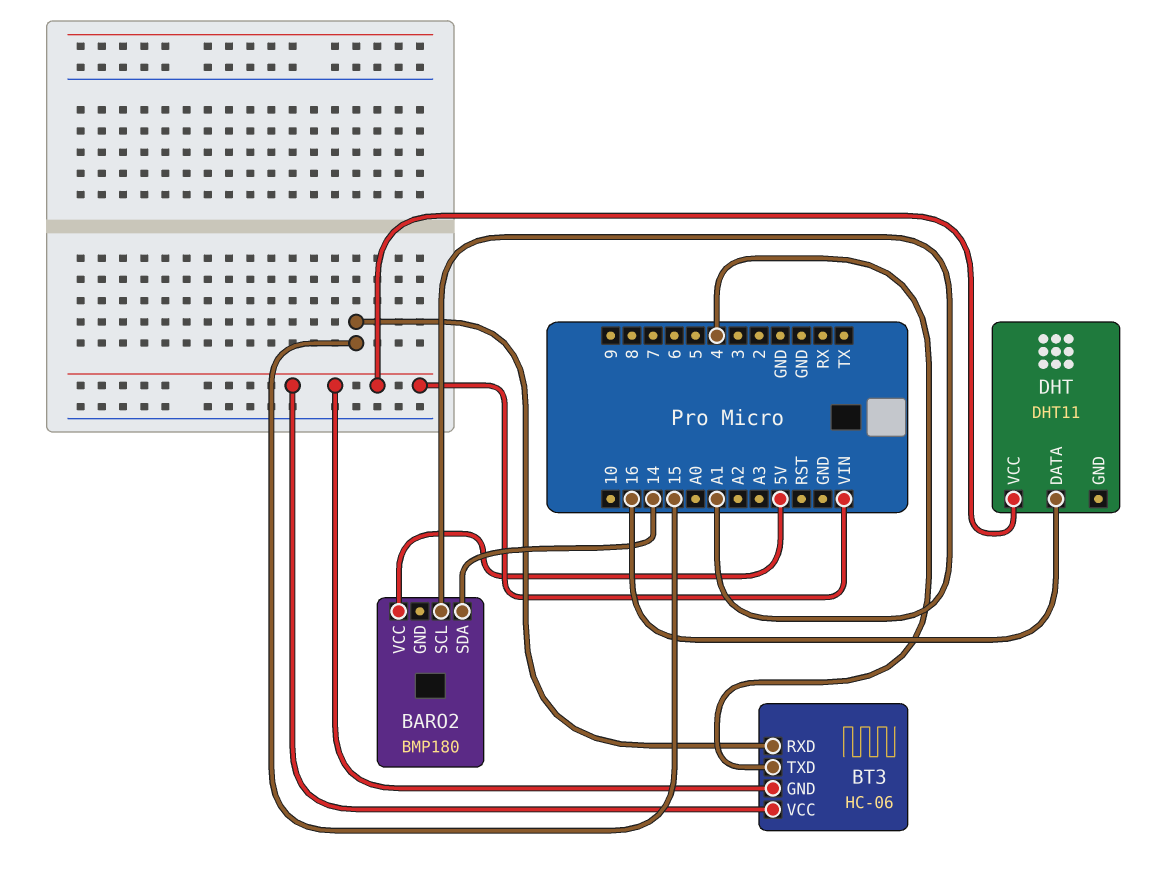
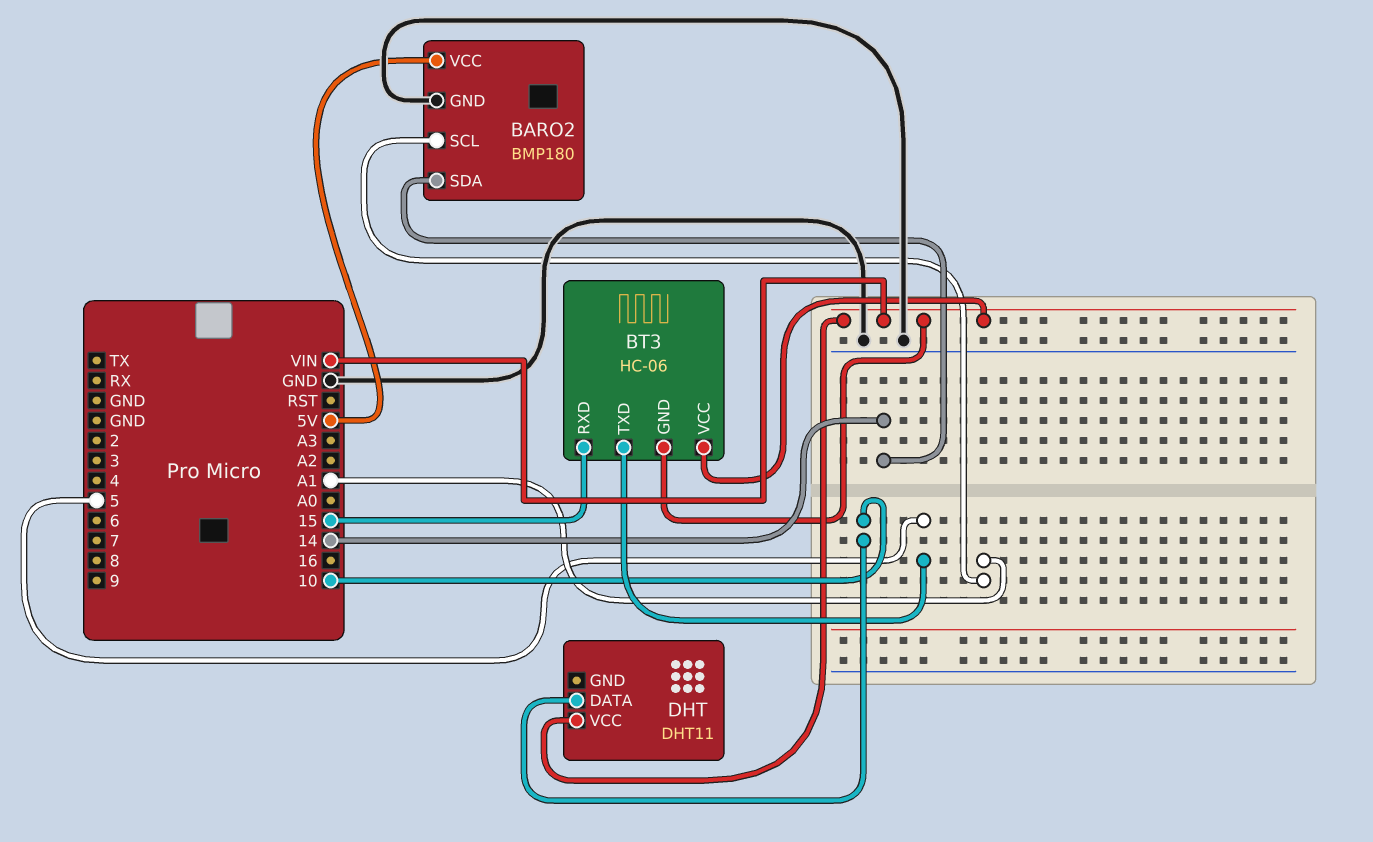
BARO2 pin GND: none -> GND
BT3 pin TXD: 4 -> 5
DHT pin DATA: 16 -> 10

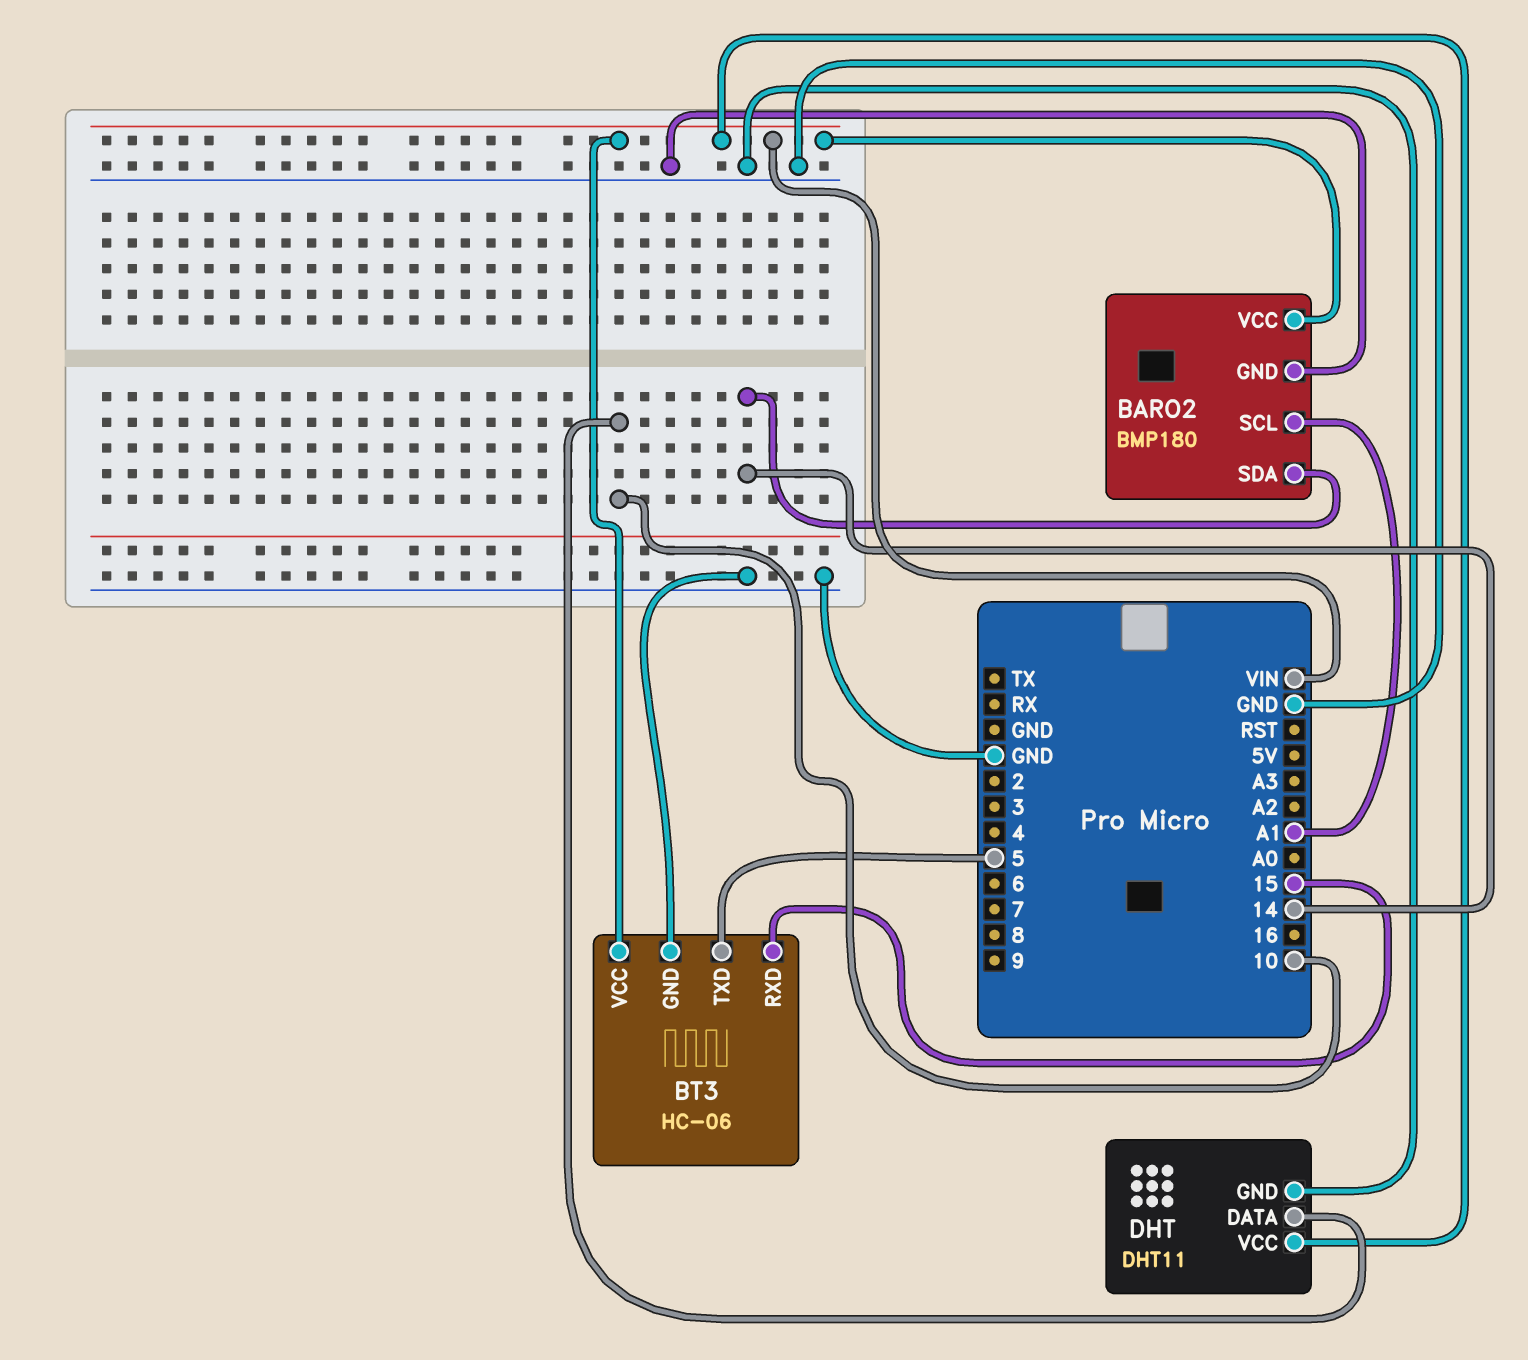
BARO2 pin VCC: 5V -> VIN
BT3 pin GND: VIN -> GND
DHT pin GND: none -> GND

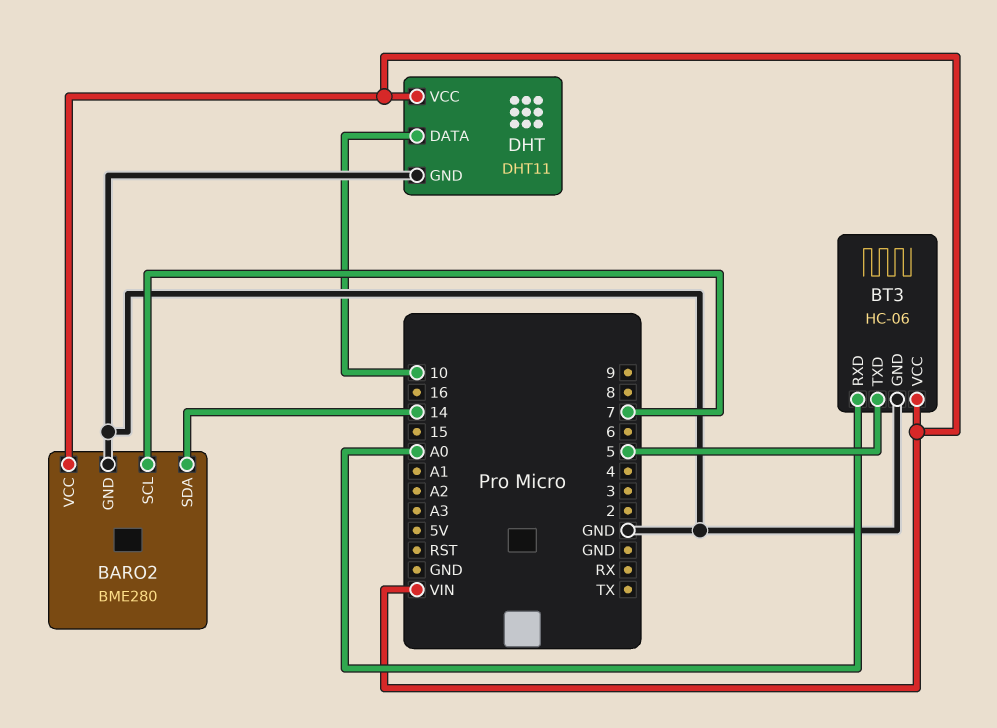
BARO2: BMP180 -> BME280
BARO2 pin SCL: A1 -> 7
BT3 pin RXD: 15 -> A0

